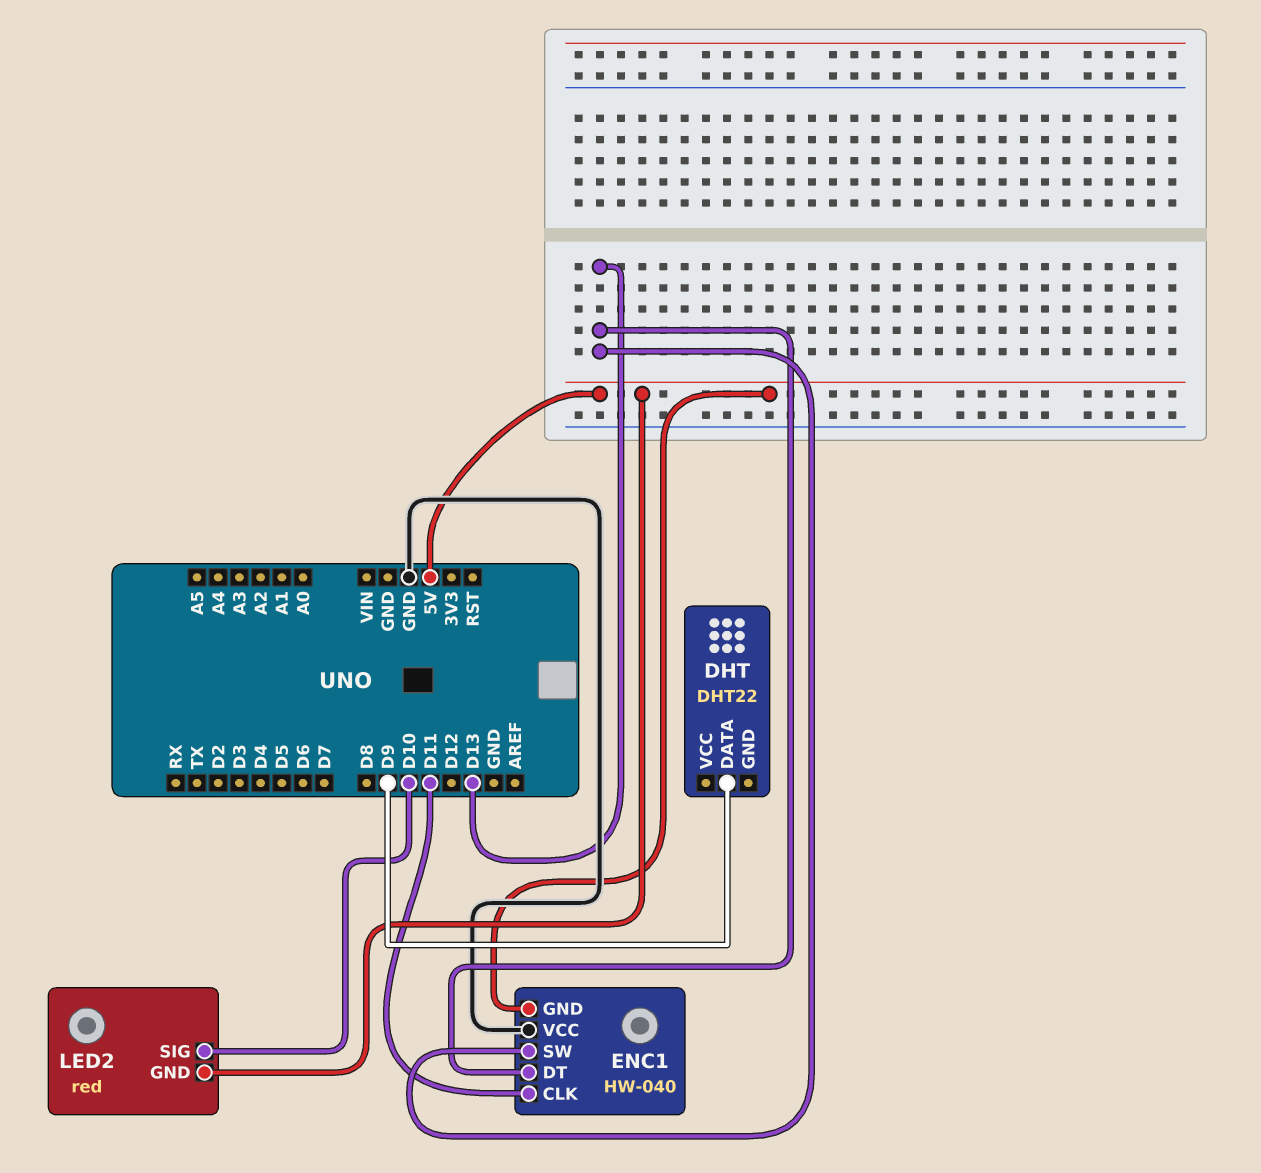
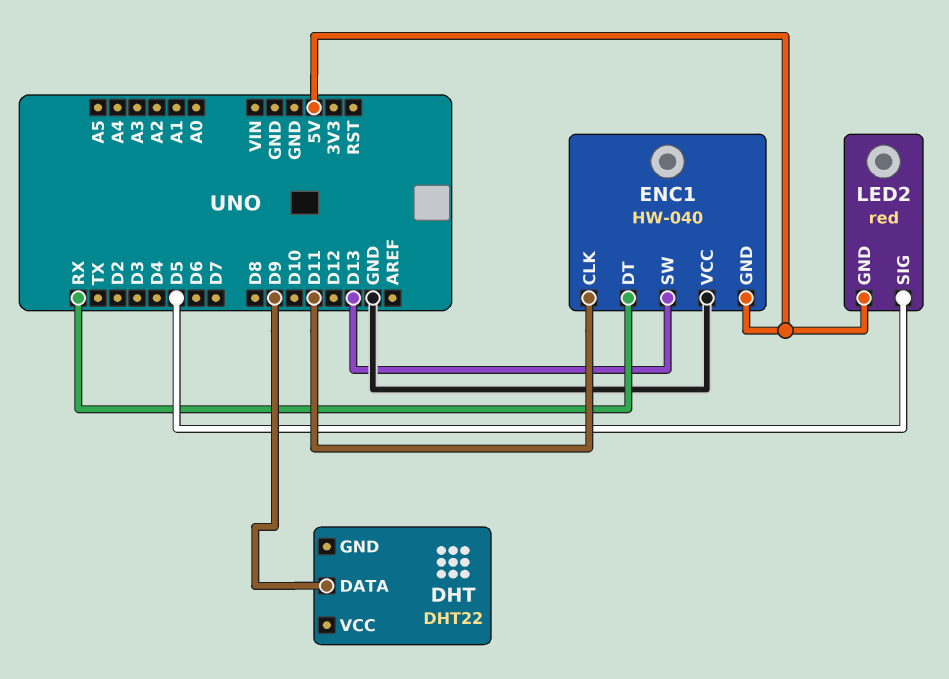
ENC1 pin DT: D13 -> RX
LED2 pin SIG: D10 -> D5

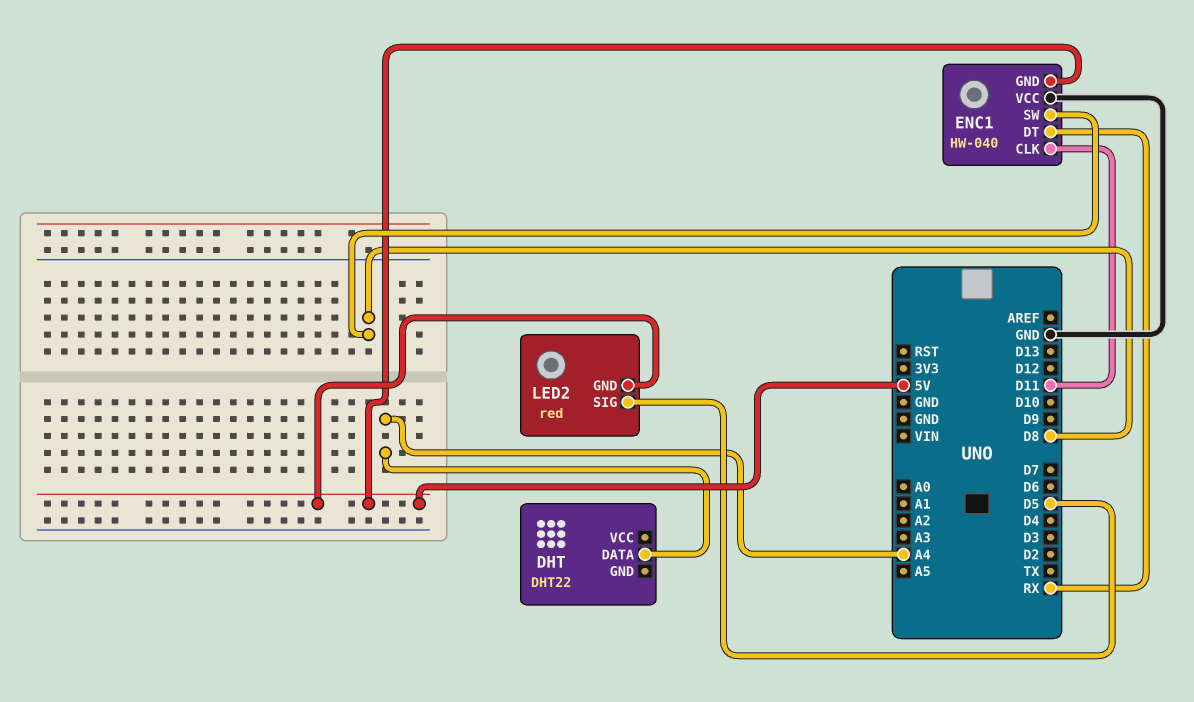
DHT pin DATA: D9 -> A4
ENC1 pin SW: D13 -> D8

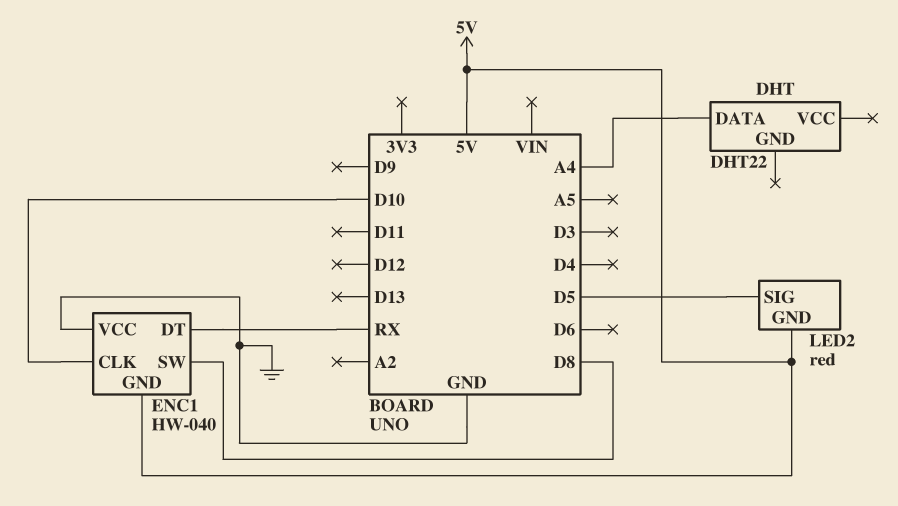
ENC1 pin CLK: D11 -> D10

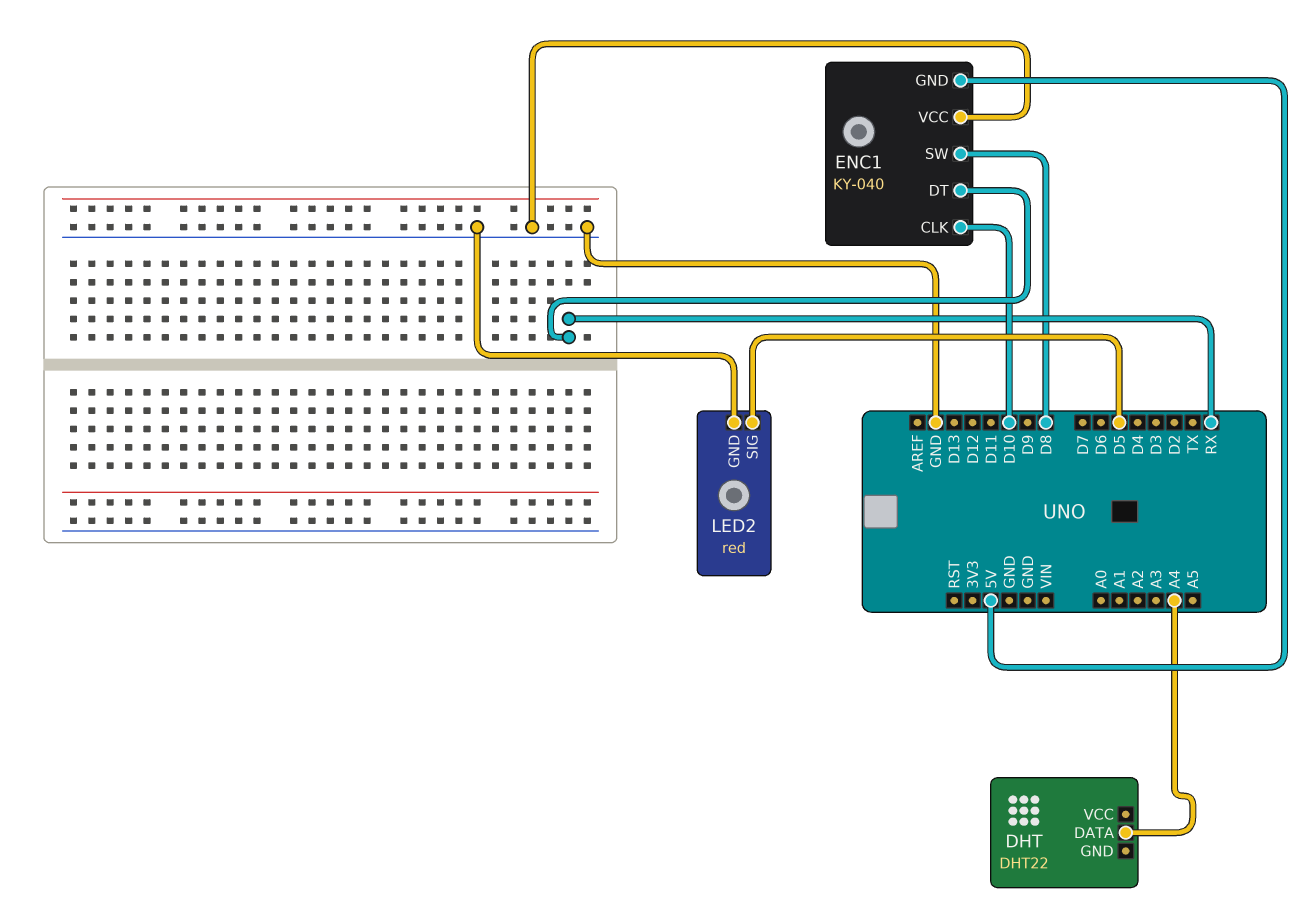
ENC1: HW-040 -> KY-040
LED2 pin GND: 5V -> GND

